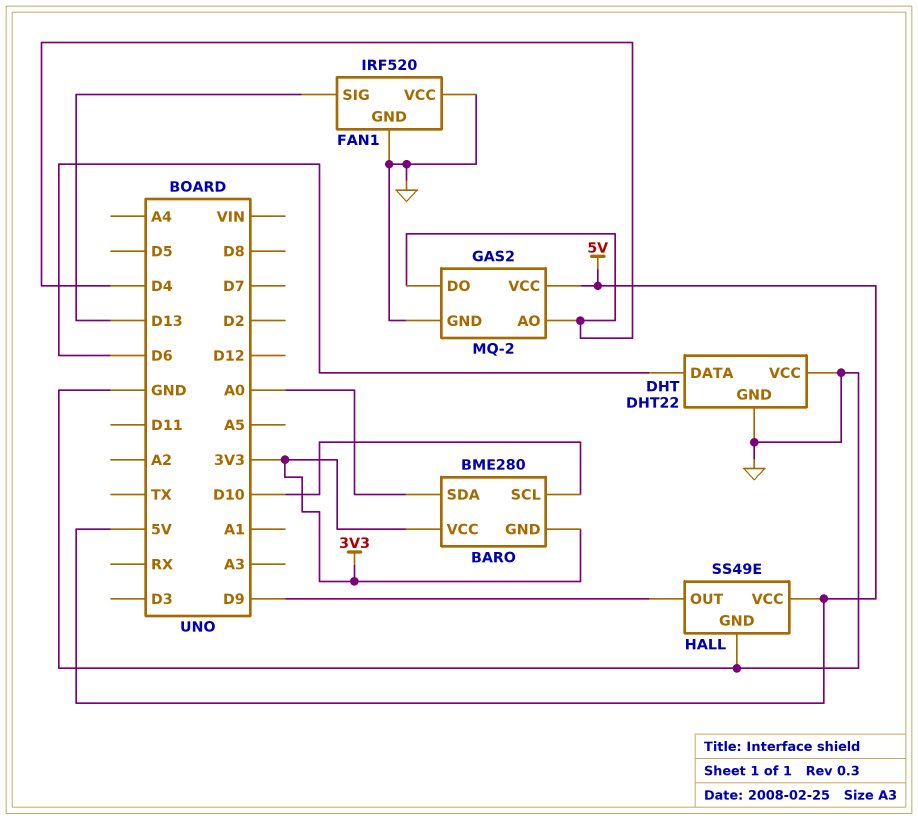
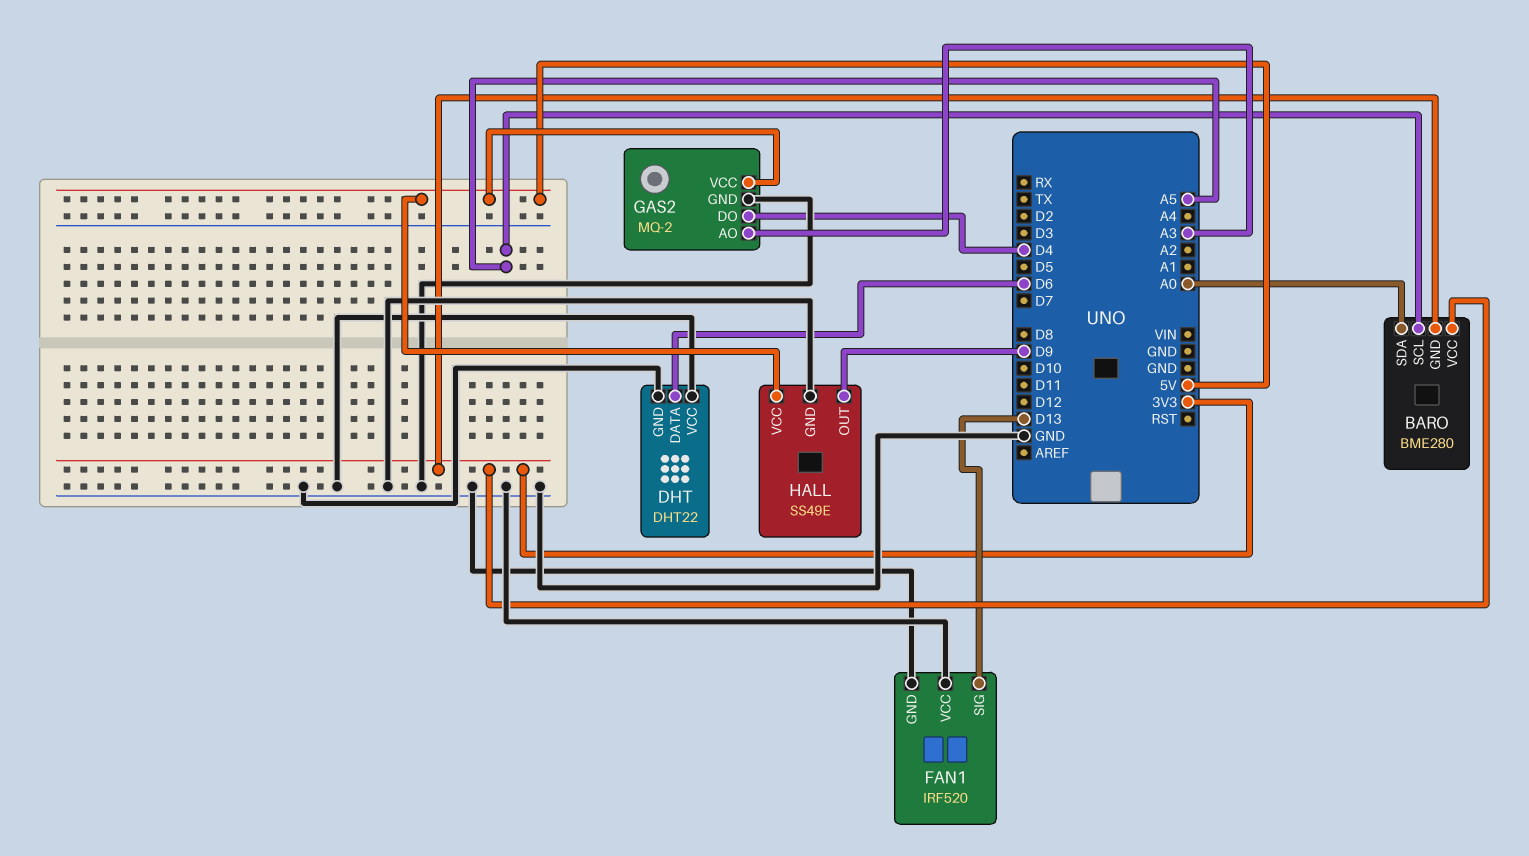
BARO pin SCL: D10 -> A5
GAS2 pin AO: D4 -> A3

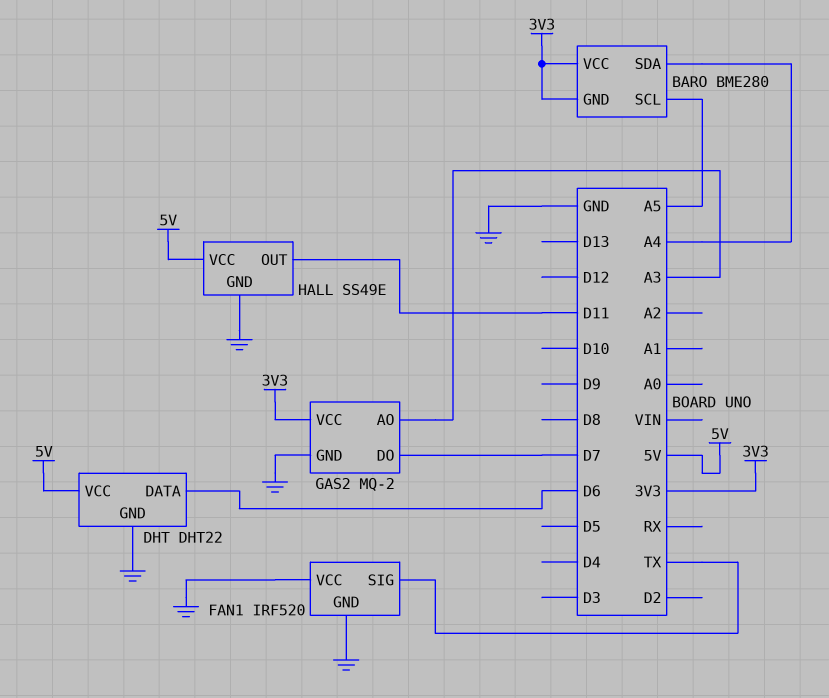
BARO pin SDA: A0 -> A4
DHT pin VCC: GND -> 5V
FAN1 pin SIG: D13 -> TX
GAS2 pin DO: D4 -> D7
GAS2 pin VCC: 5V -> 3V3
HALL pin OUT: D9 -> D11

